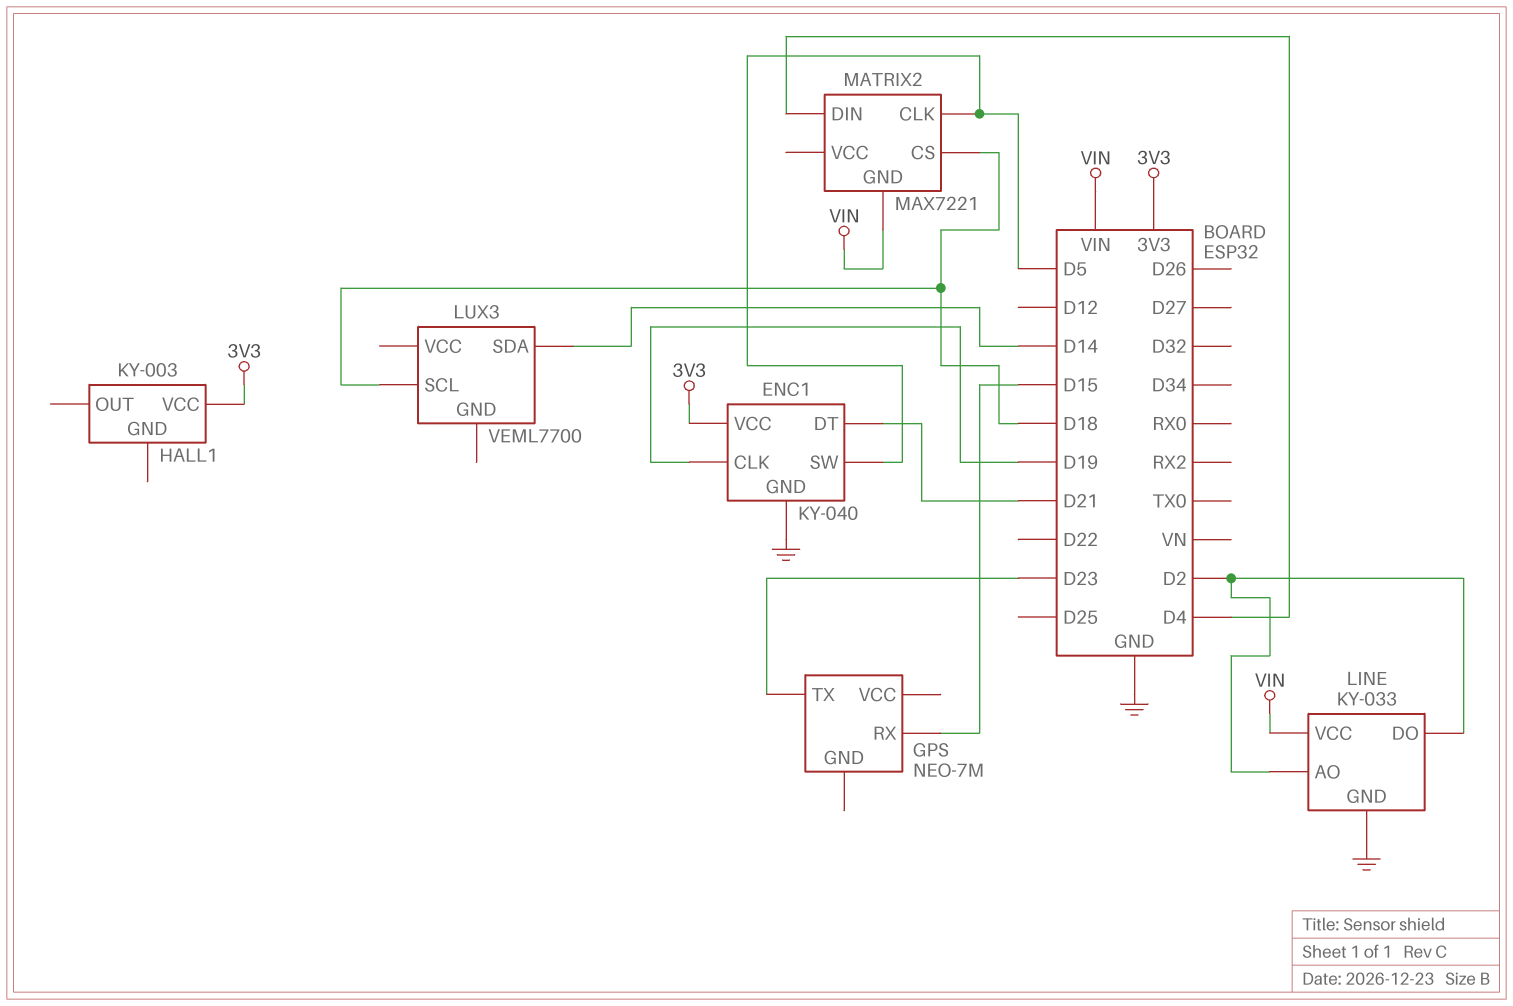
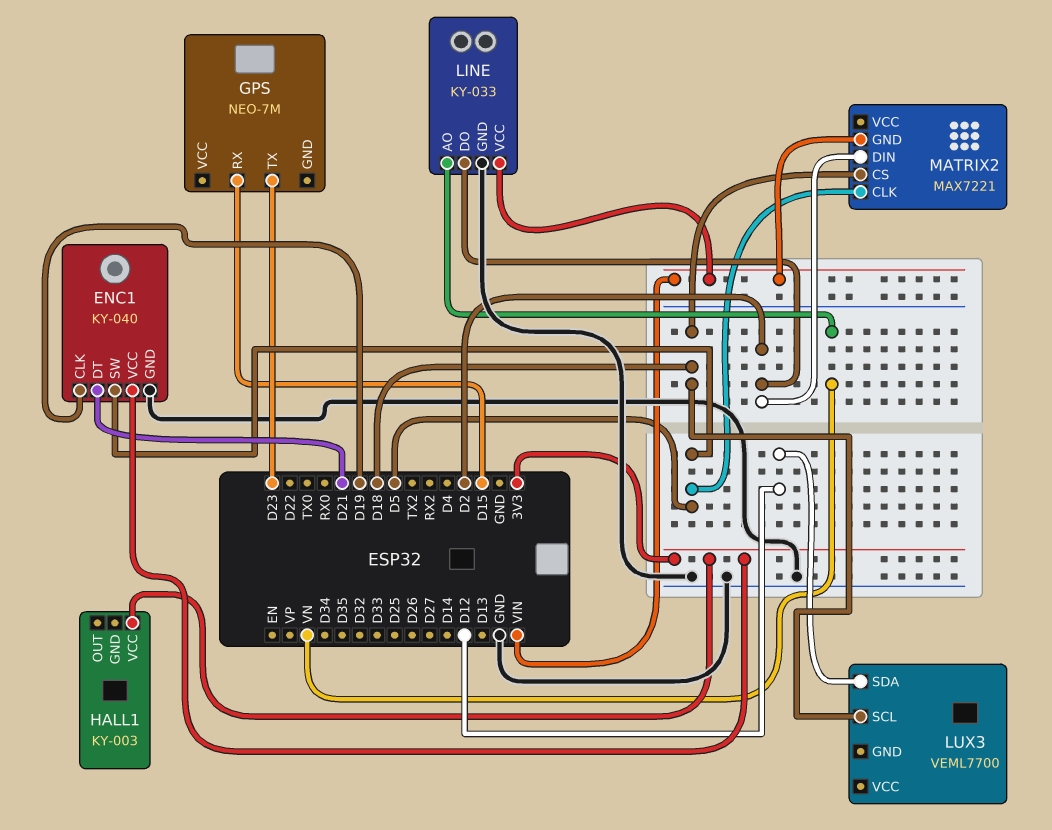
LINE pin AO: D2 -> VN
LUX3 pin SDA: D14 -> D12
MATRIX2 pin DIN: D4 -> D2

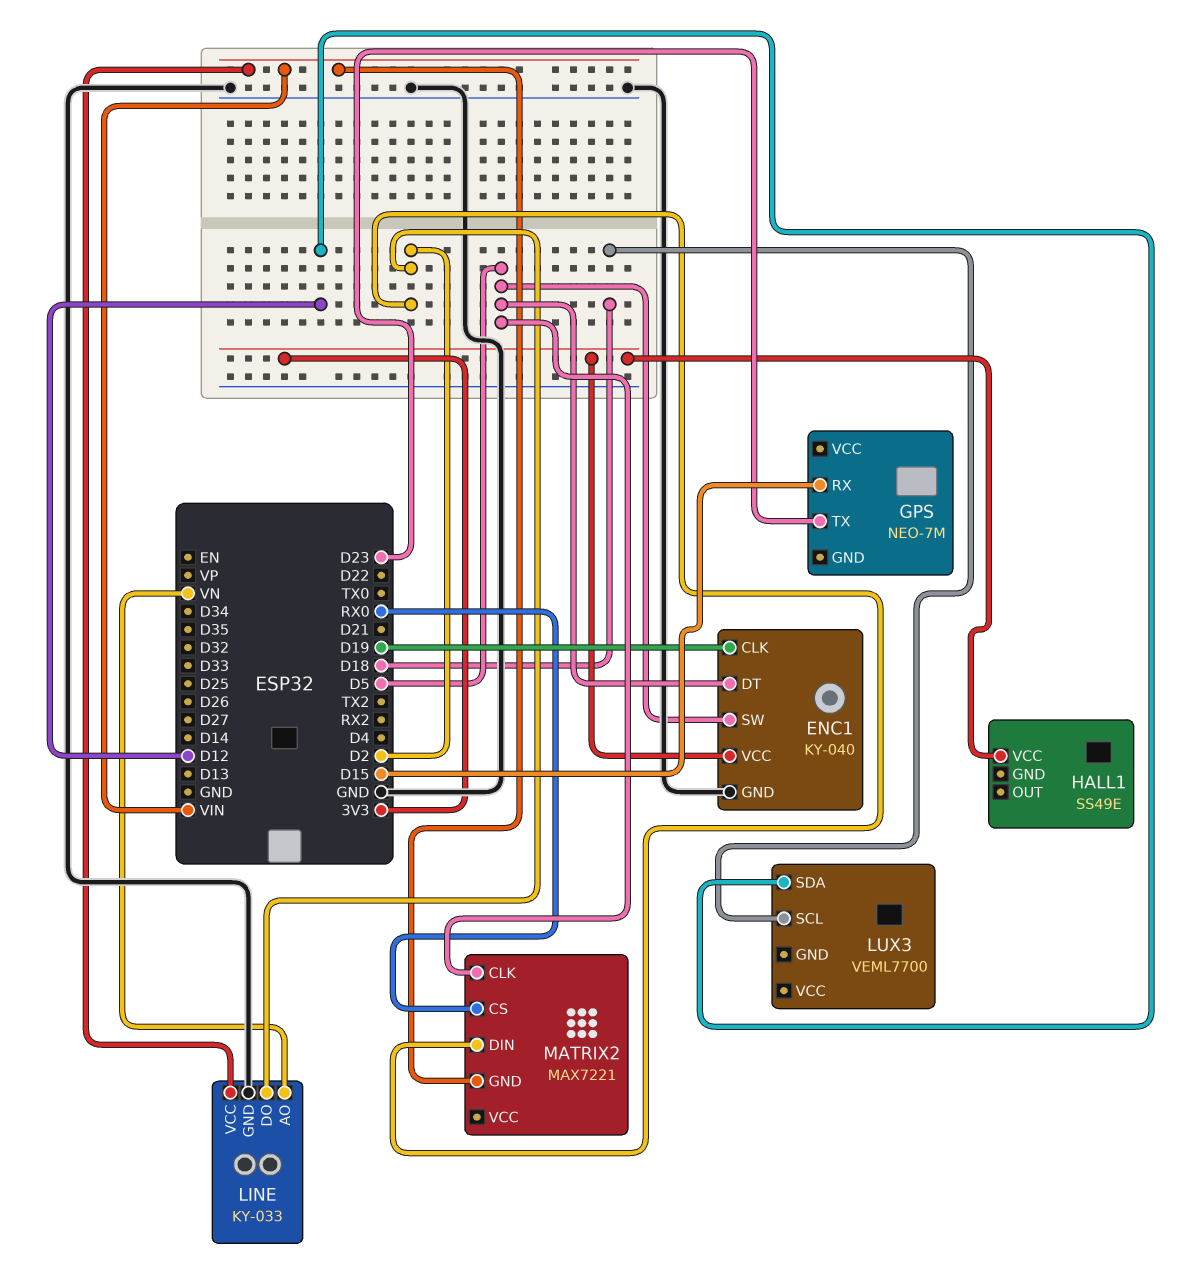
ENC1 pin DT: D21 -> D5
HALL1: KY-003 -> SS49E
MATRIX2 pin CS: D18 -> RX0

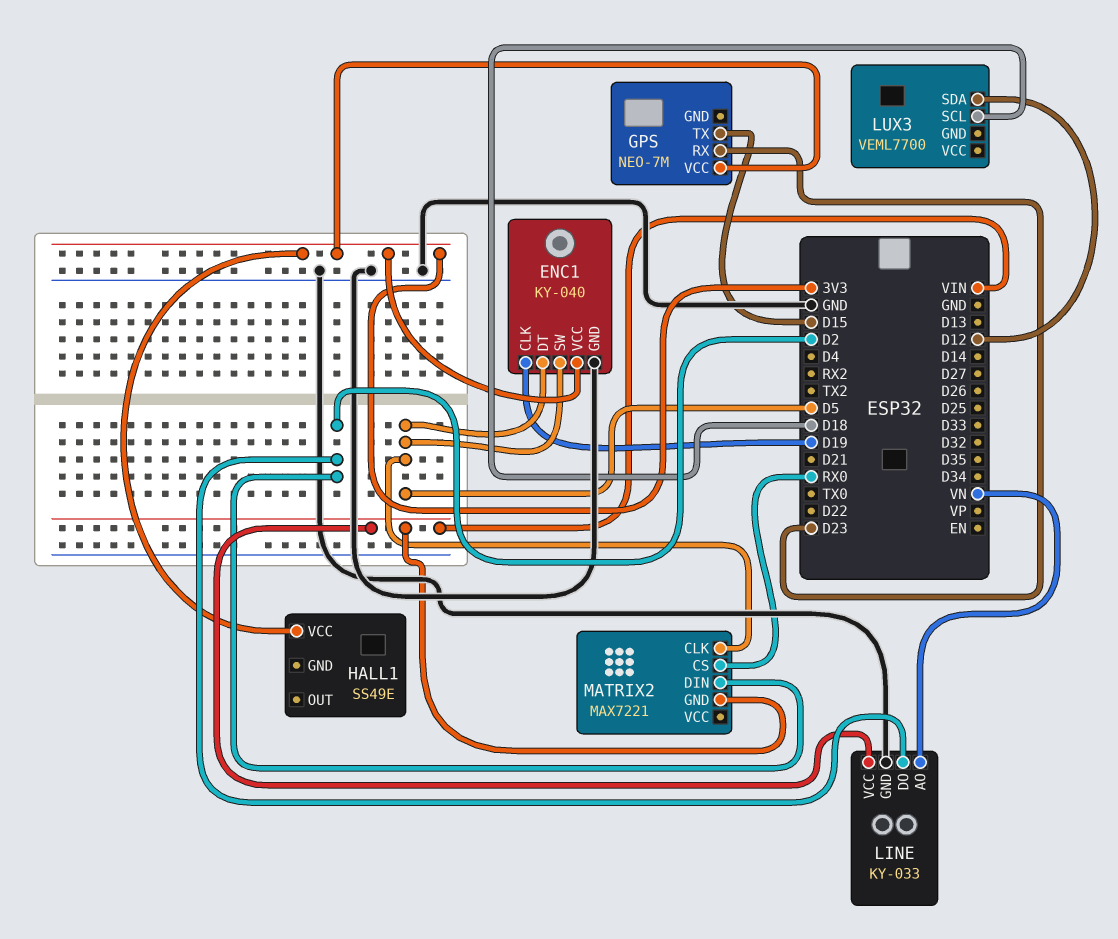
GPS pin RX: D15 -> D23
GPS pin TX: D23 -> D15
GPS pin VCC: none -> 3V3

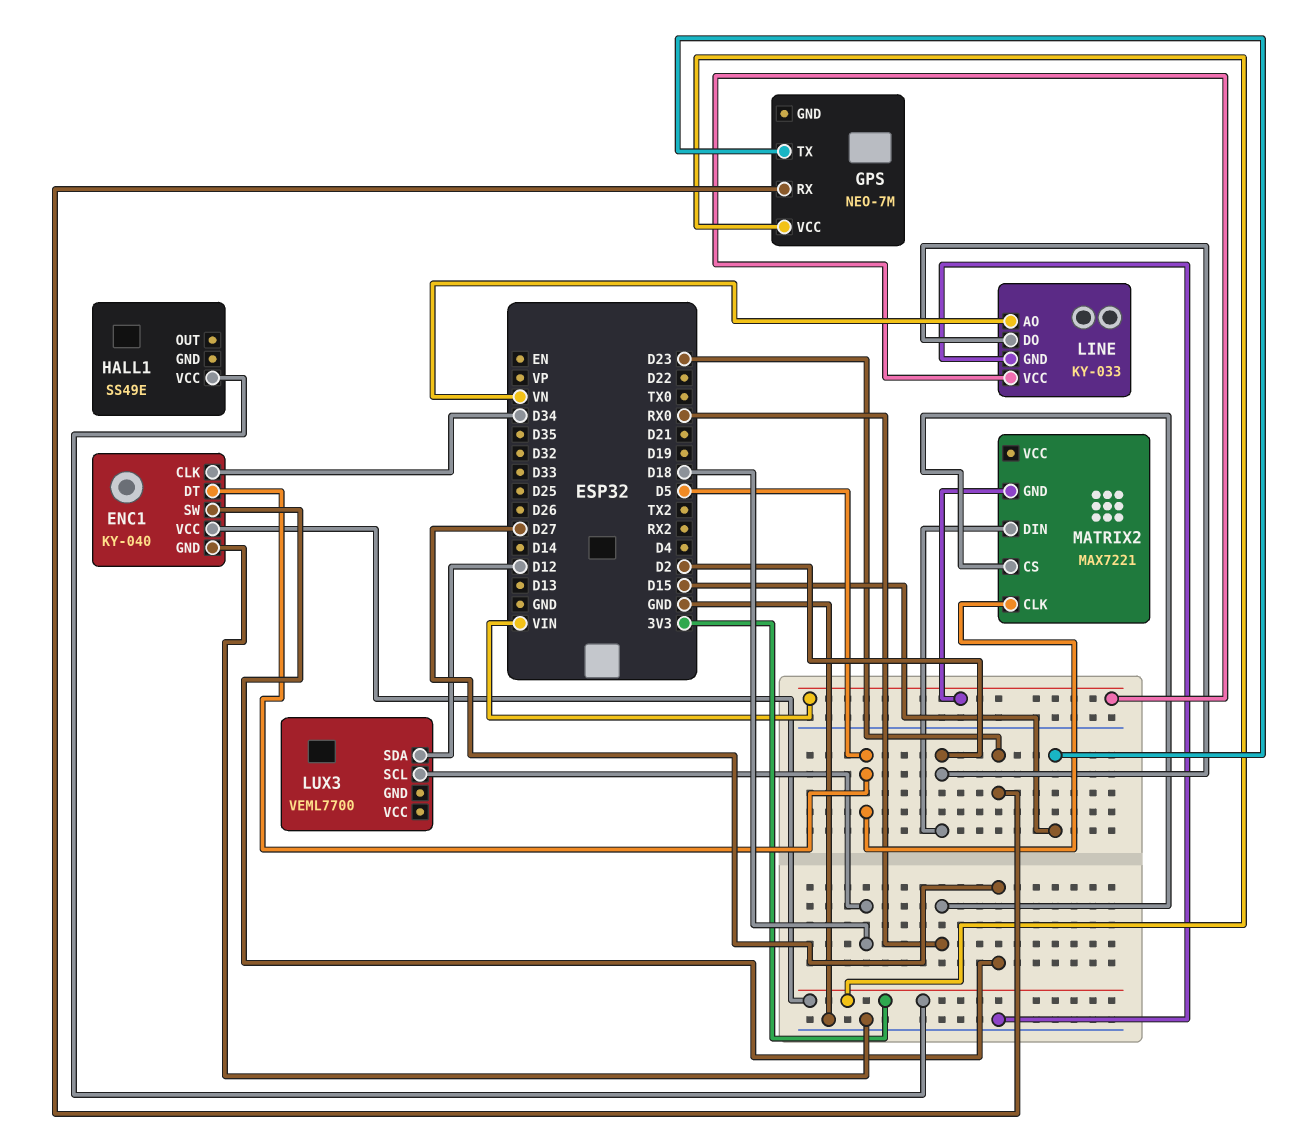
ENC1 pin CLK: D19 -> D34
ENC1 pin SW: D5 -> D27

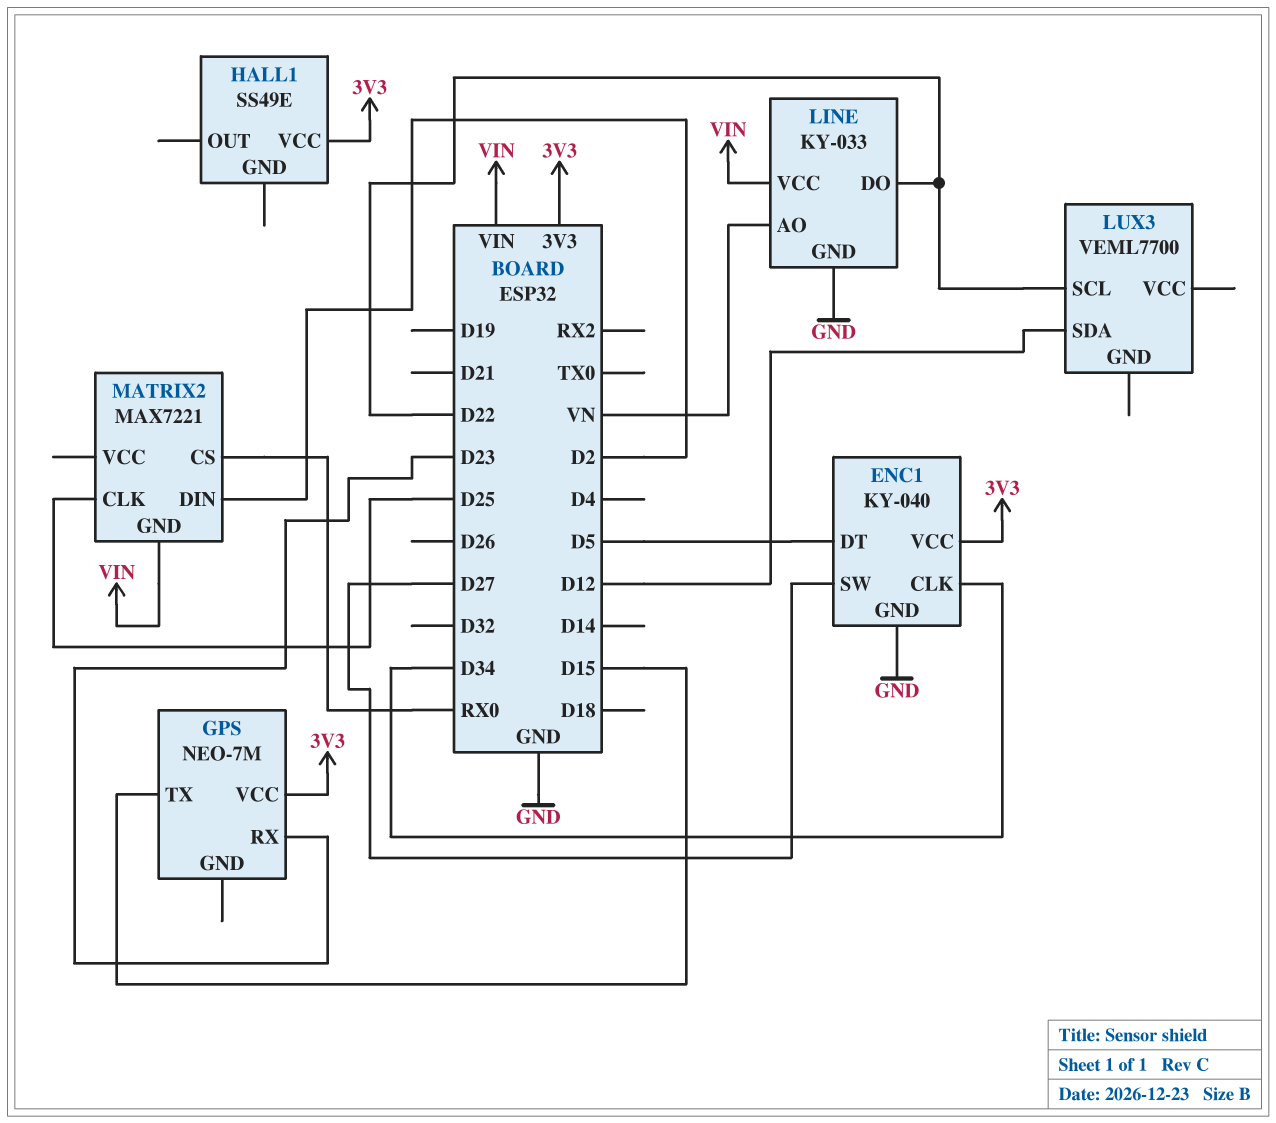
LINE pin DO: D2 -> D22
LUX3 pin SCL: D18 -> D22
MATRIX2 pin CLK: D5 -> D25

